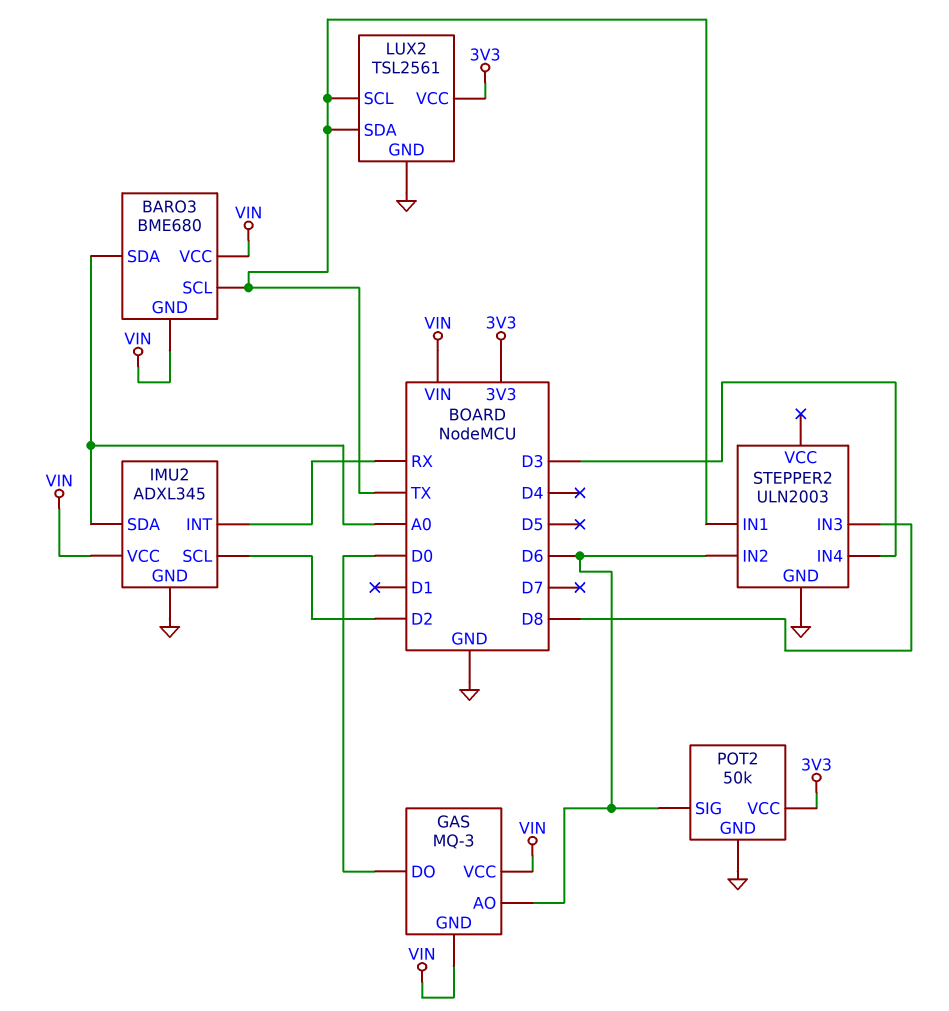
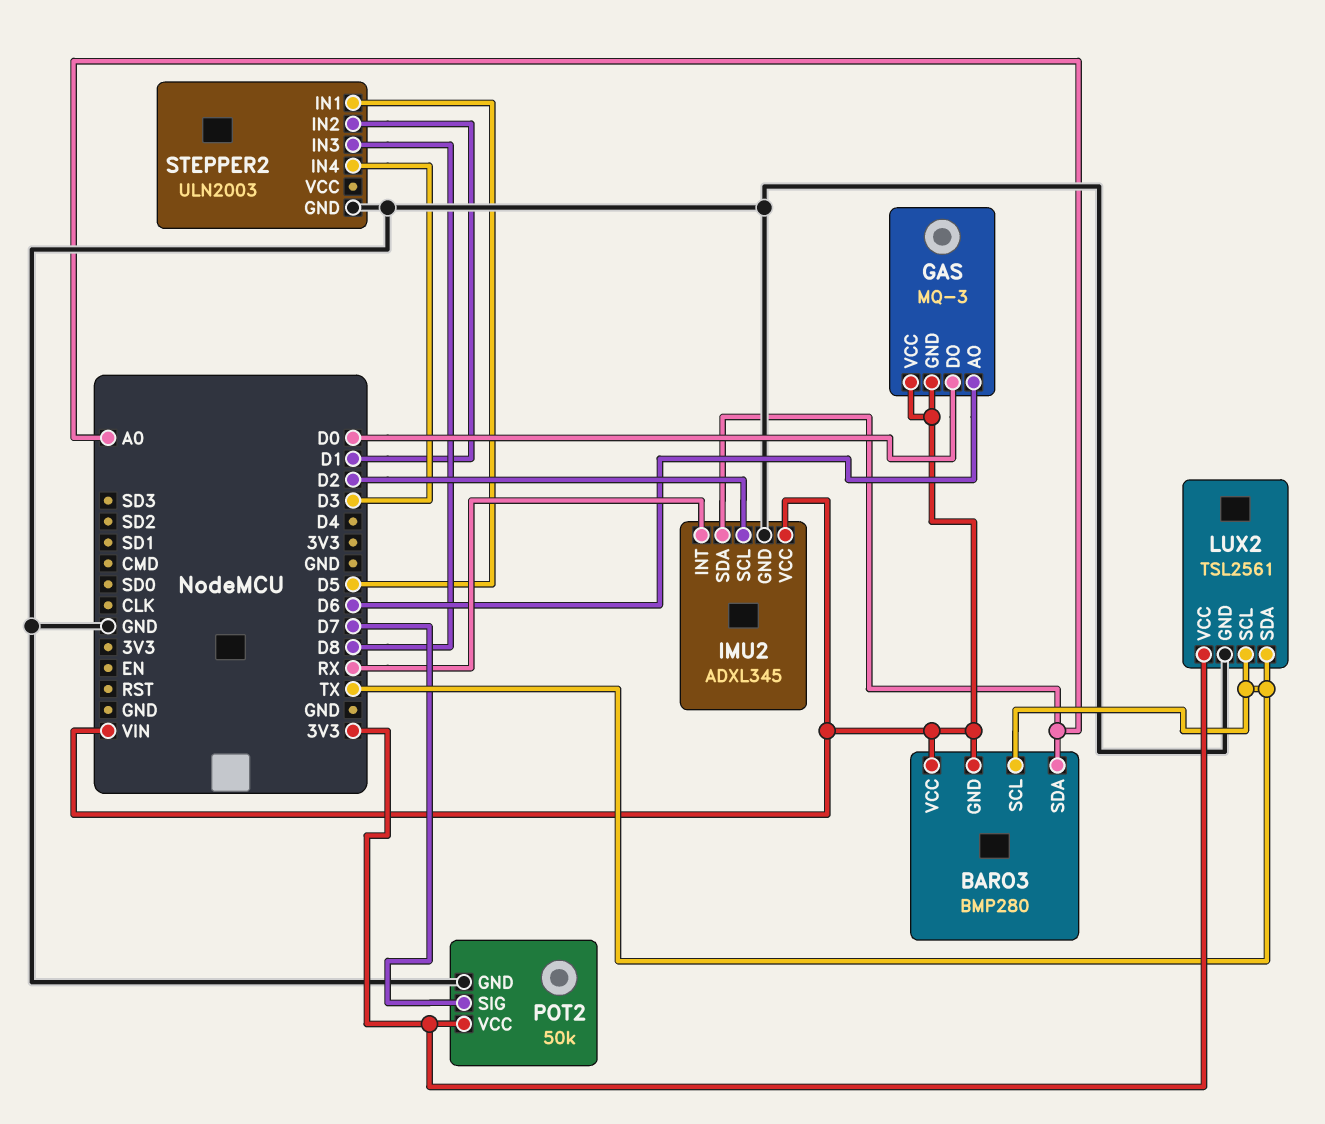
BARO3: BME680 -> BMP280
POT2 pin SIG: D6 -> D7
STEPPER2 pin IN1: TX -> D5
STEPPER2 pin IN2: D6 -> D1

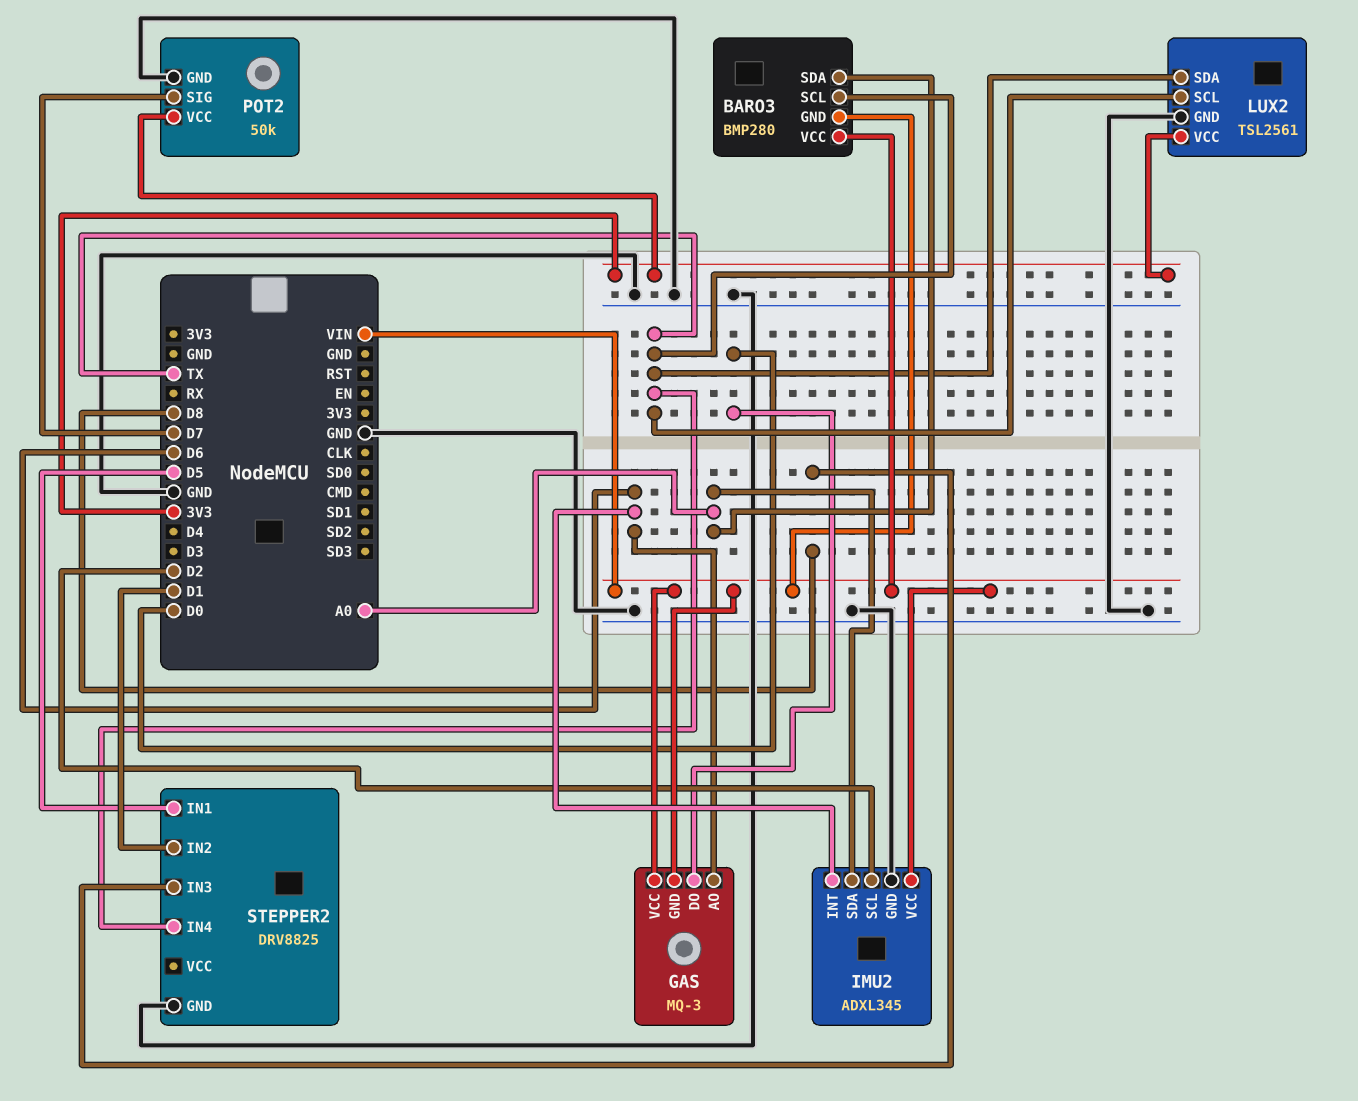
IMU2 pin INT: RX -> D6
STEPPER2: ULN2003 -> DRV8825
STEPPER2 pin IN4: D3 -> TX

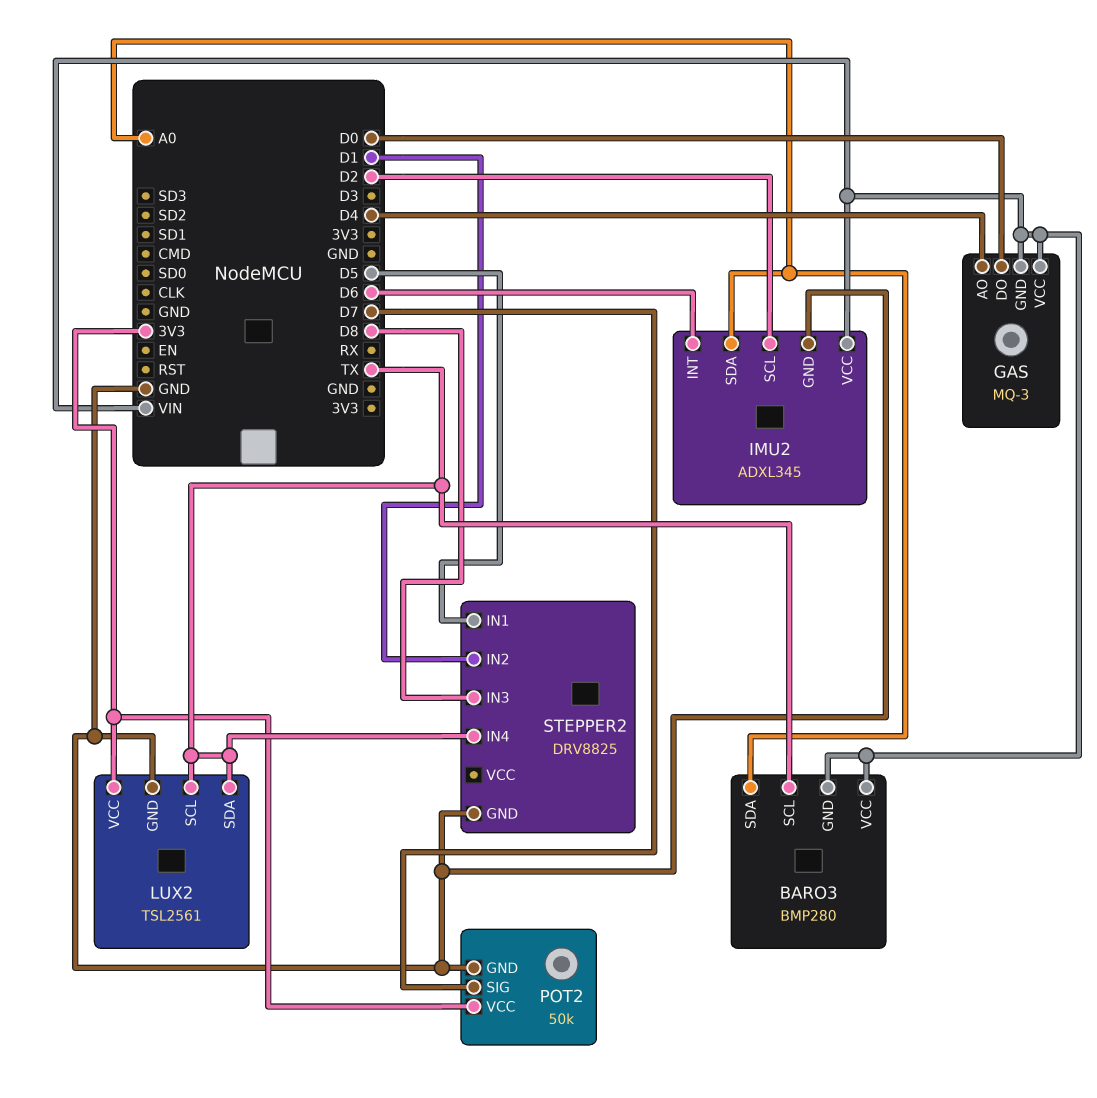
GAS pin AO: D6 -> D4

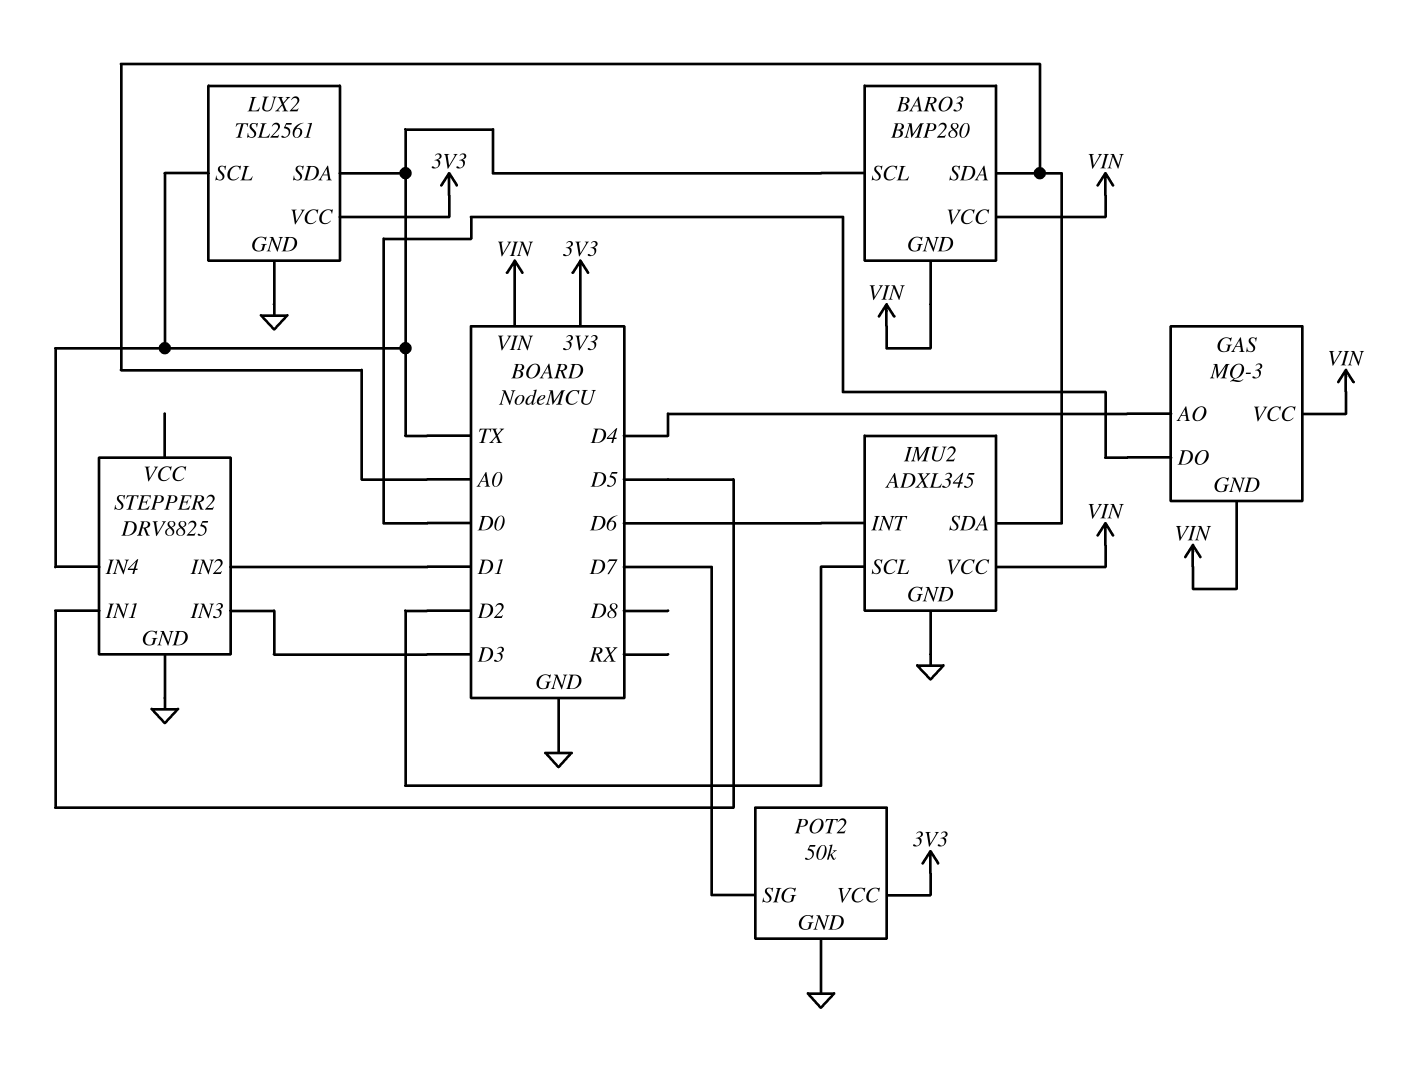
STEPPER2 pin IN3: D8 -> D3

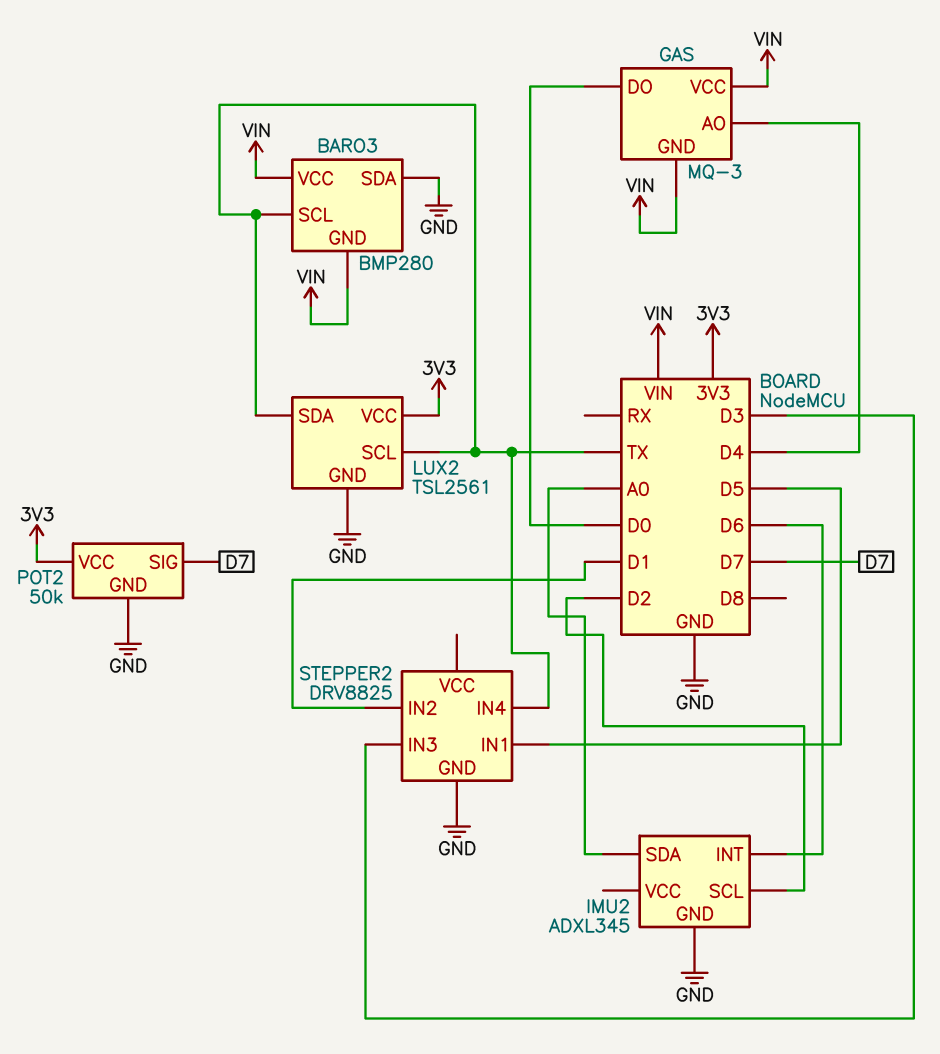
BARO3 pin SDA: A0 -> GND
IMU2 pin VCC: VIN -> none

